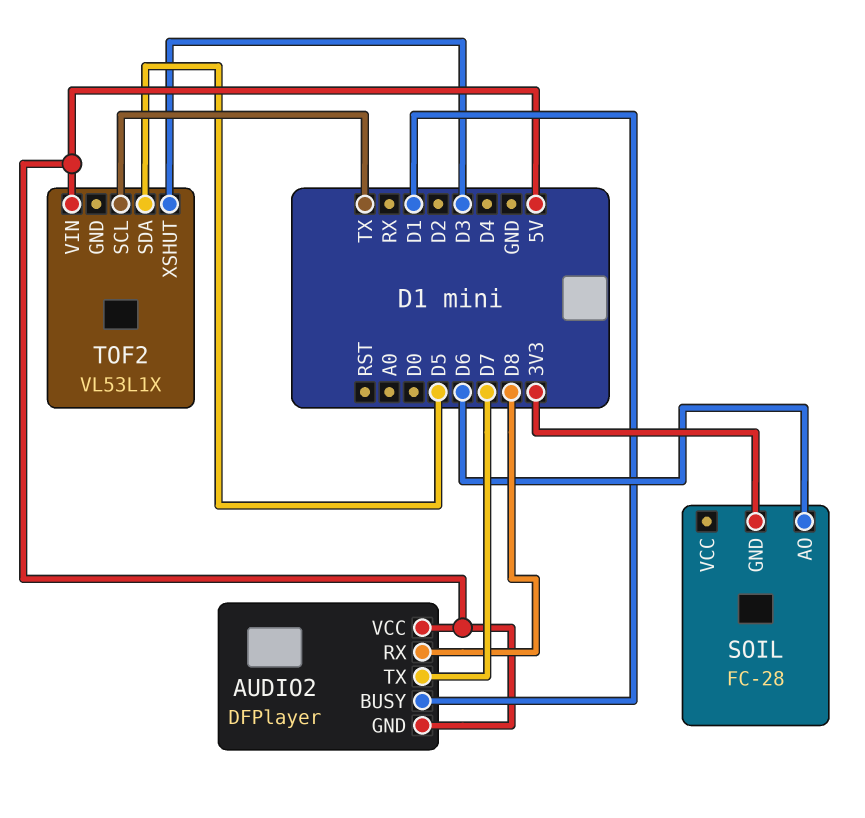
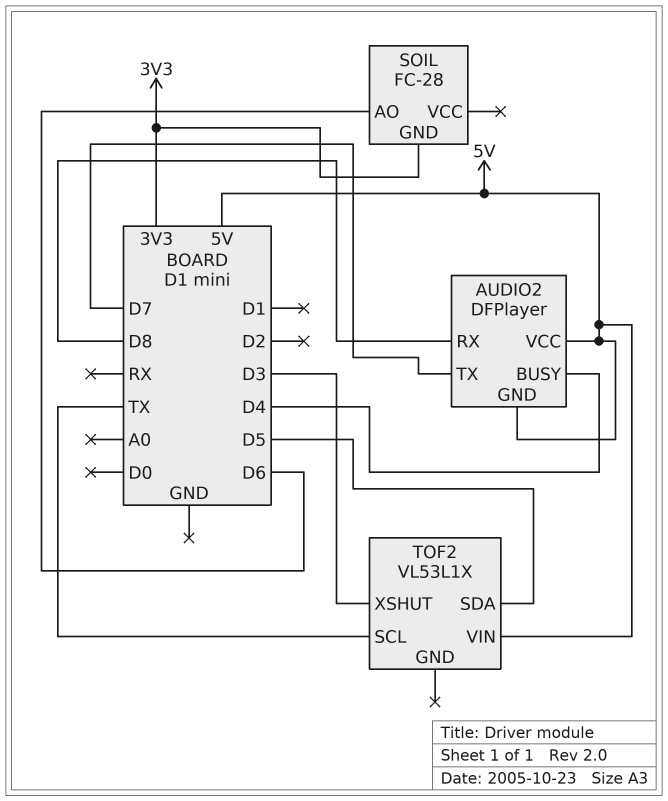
AUDIO2 pin BUSY: D1 -> D4

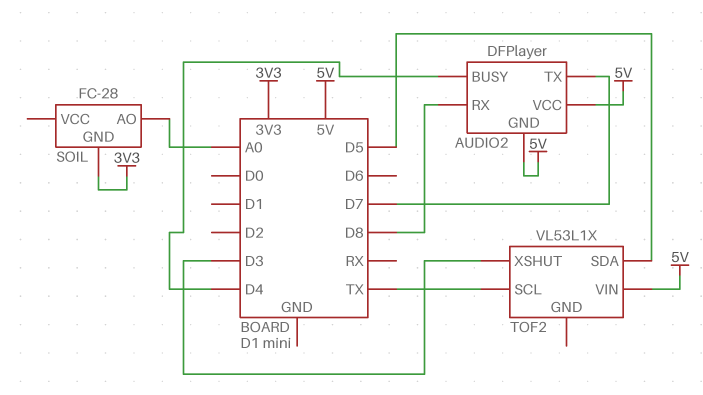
SOIL pin AO: D6 -> A0

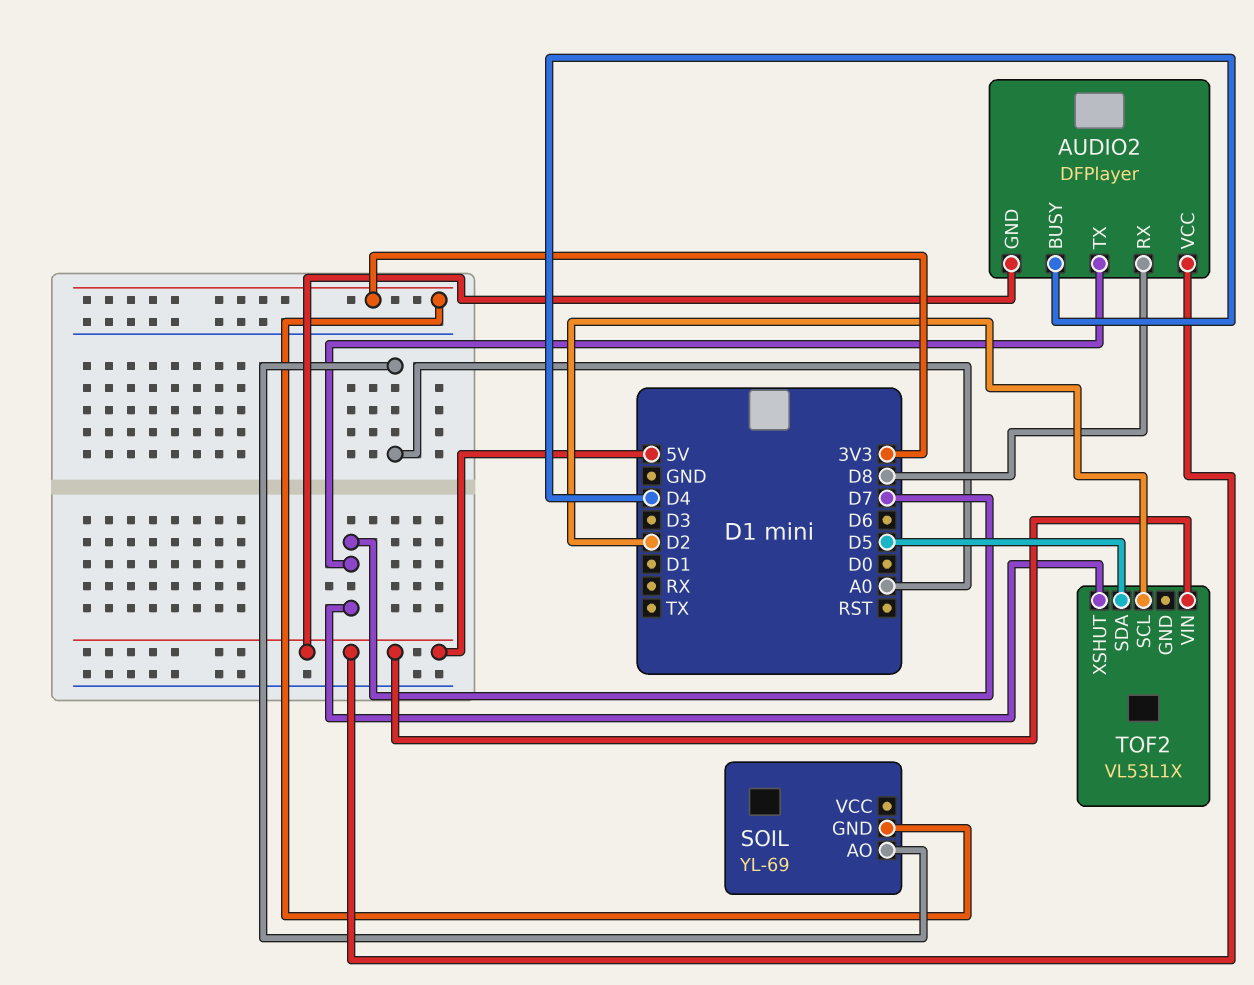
SOIL: FC-28 -> YL-69
TOF2 pin SCL: TX -> D2
TOF2 pin XSHUT: D3 -> D7

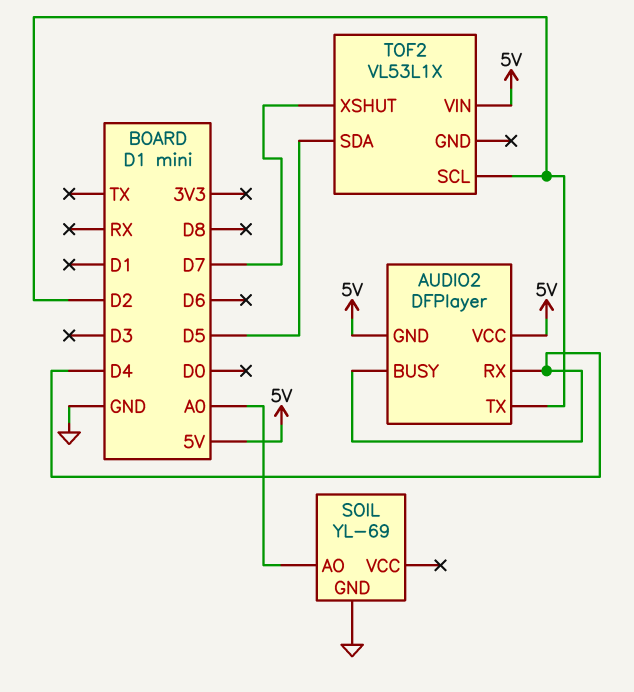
AUDIO2 pin RX: D8 -> D4
AUDIO2 pin TX: D7 -> D2
SOIL pin GND: 3V3 -> GND

